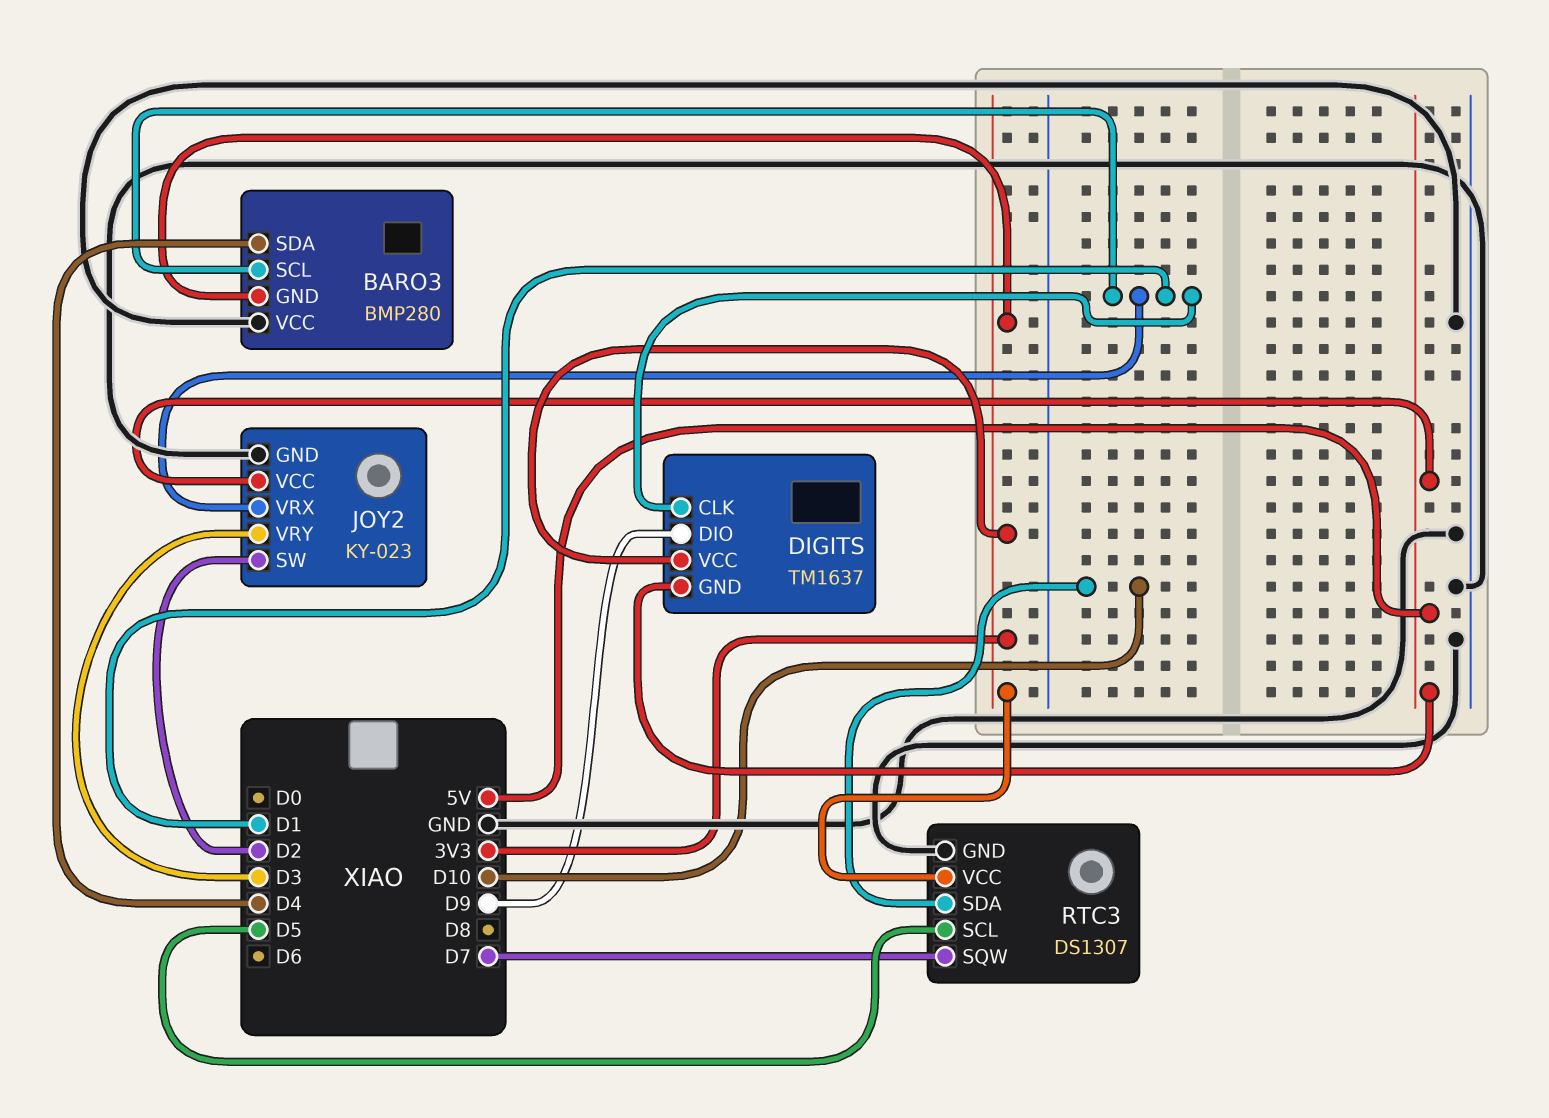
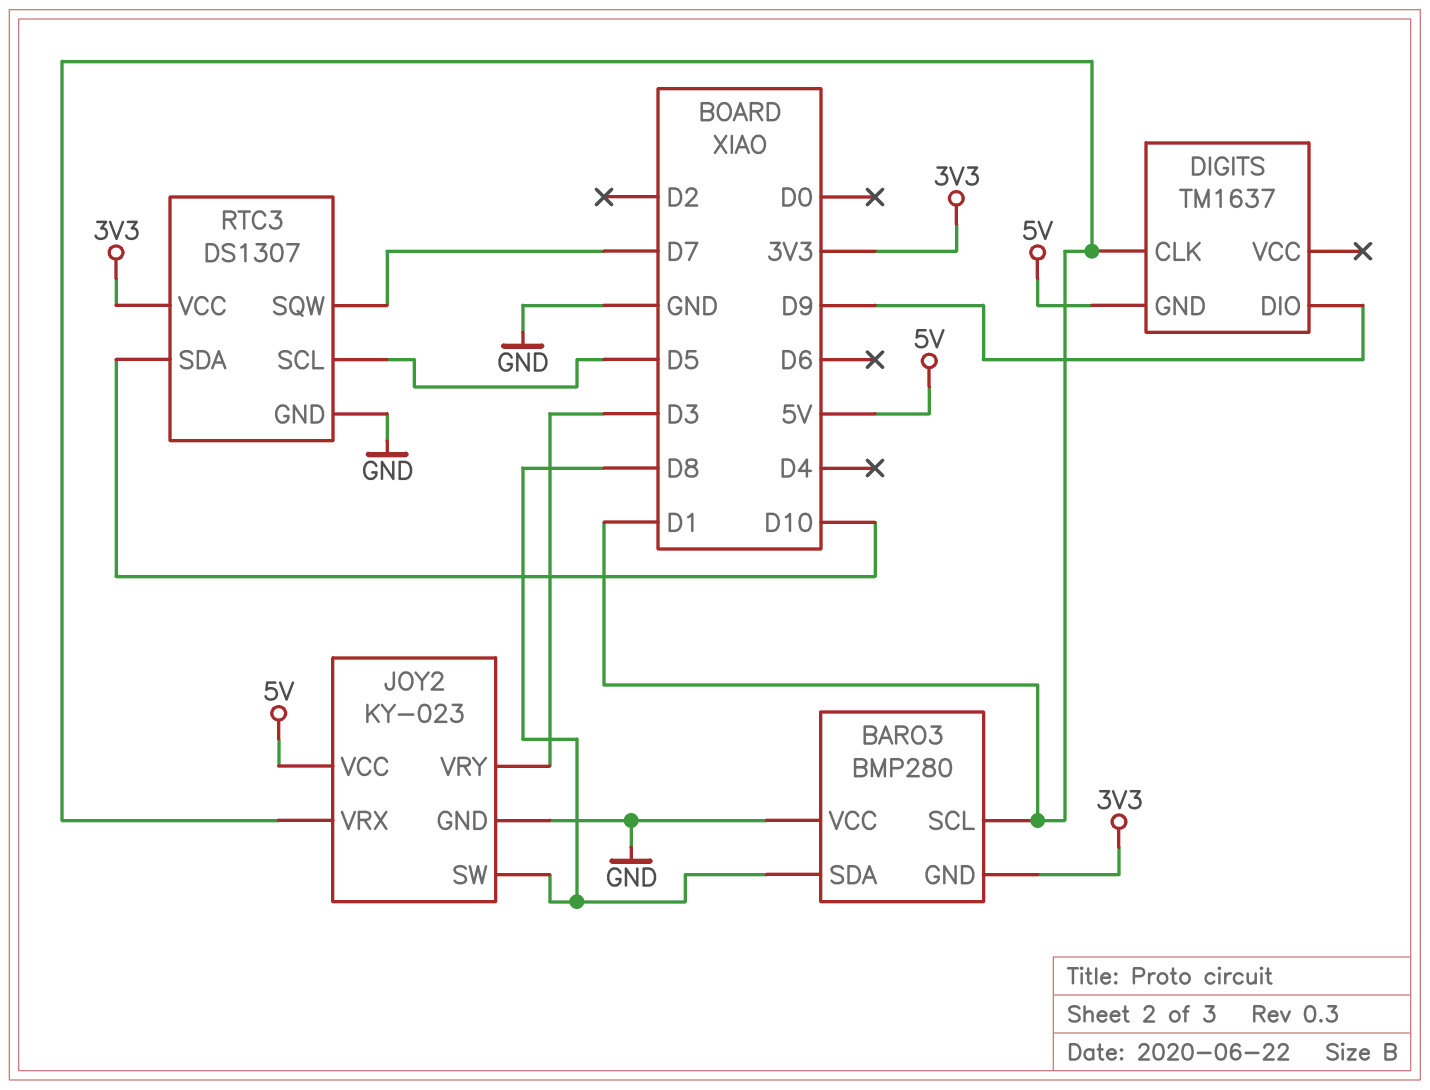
BARO3 pin SDA: D4 -> D8
DIGITS pin VCC: 3V3 -> none
JOY2 pin SW: D2 -> D8

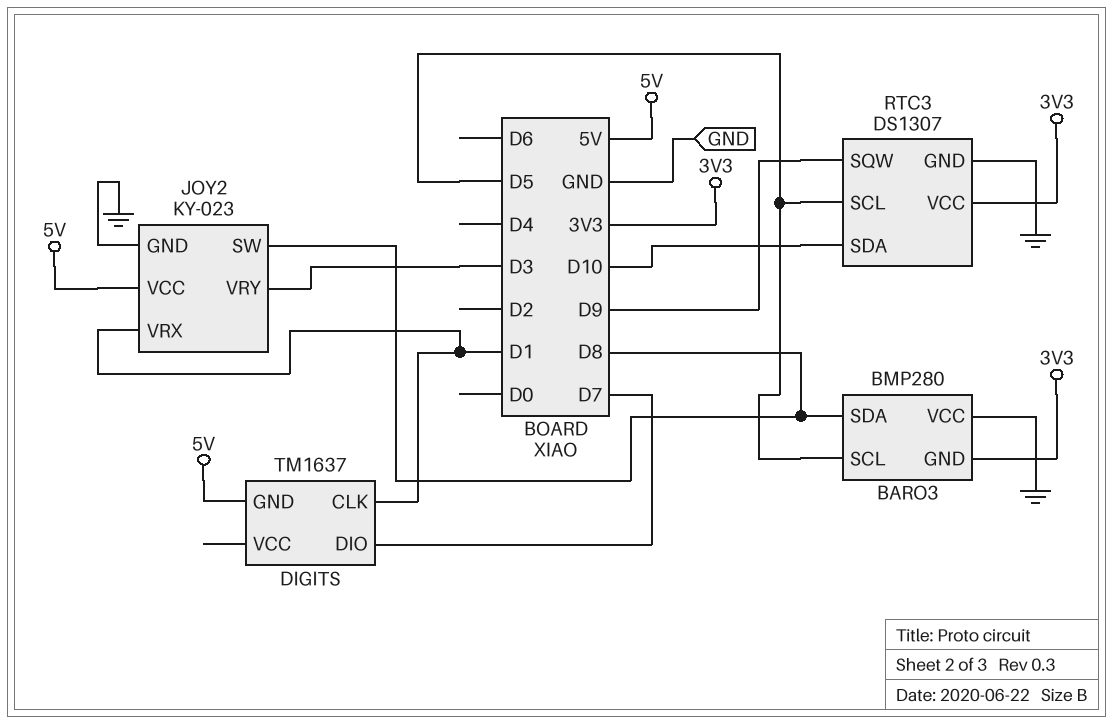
BARO3 pin SCL: D1 -> D5
DIGITS pin DIO: D9 -> D7
RTC3 pin SQW: D7 -> D9

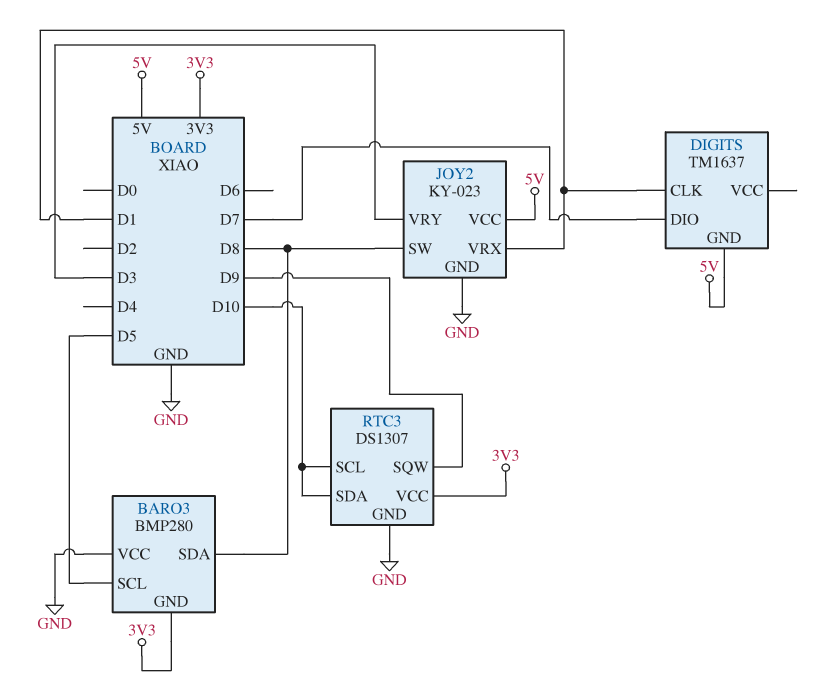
RTC3 pin SCL: D5 -> D10

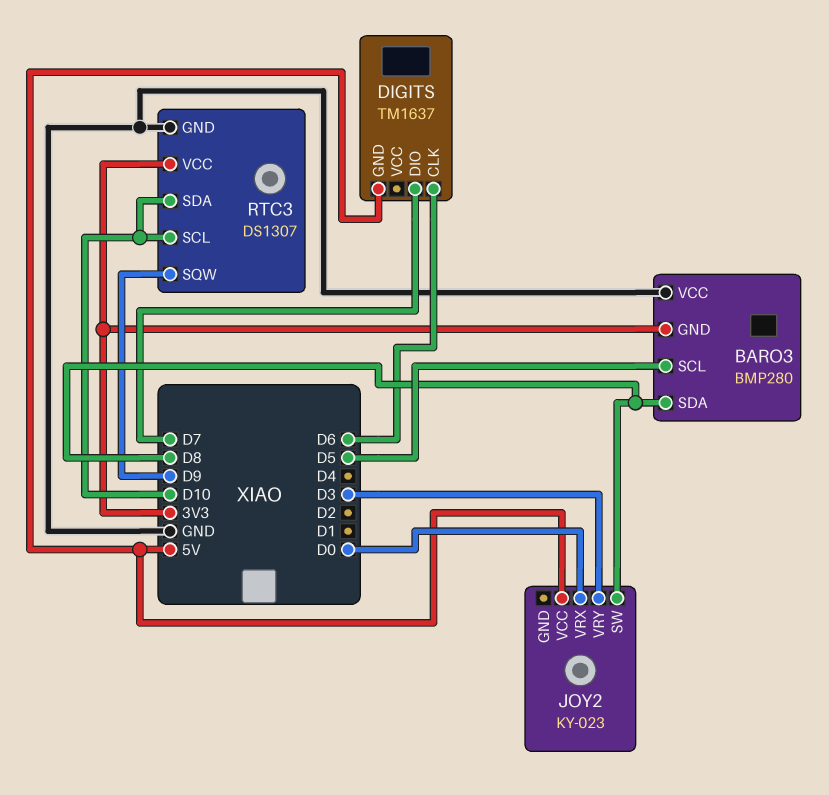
DIGITS pin CLK: D1 -> D6
JOY2 pin GND: GND -> none
JOY2 pin VRX: D1 -> D0

